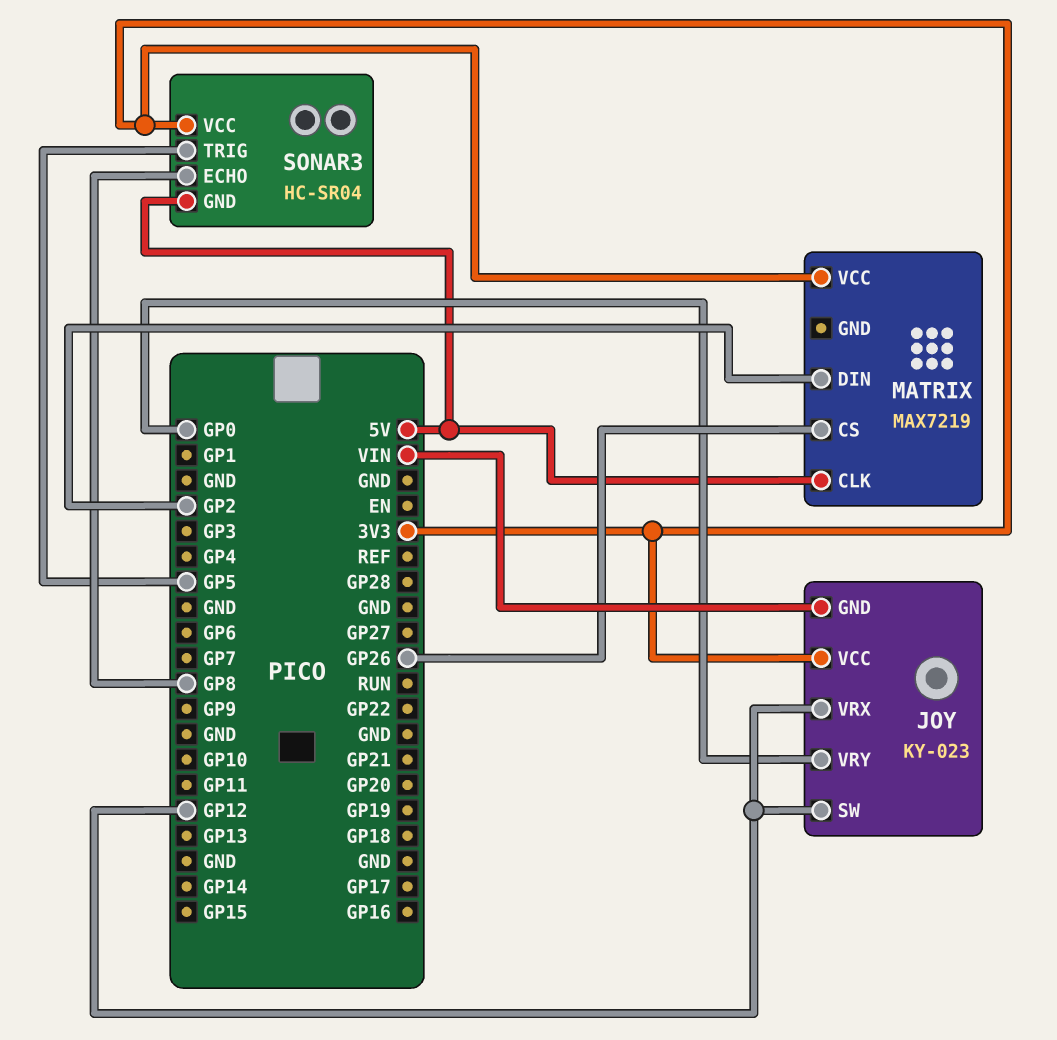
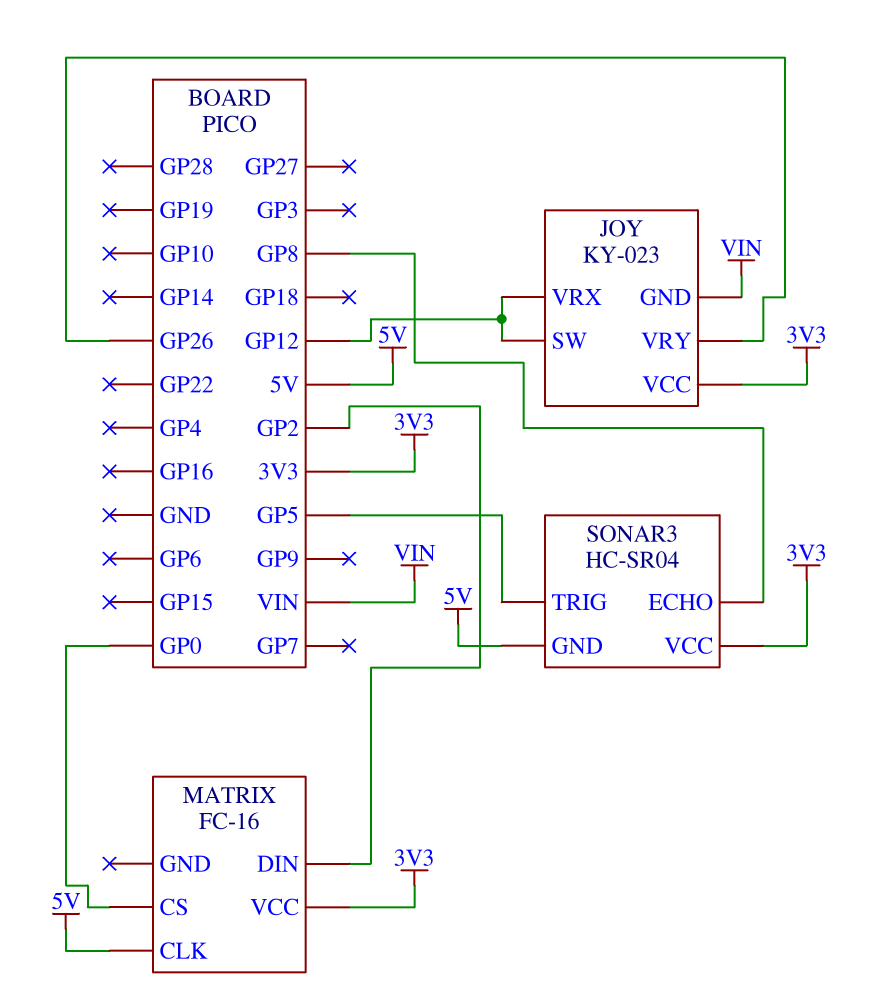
JOY pin VRY: GP0 -> GP26
MATRIX: MAX7219 -> FC-16
MATRIX pin CS: GP26 -> GP0

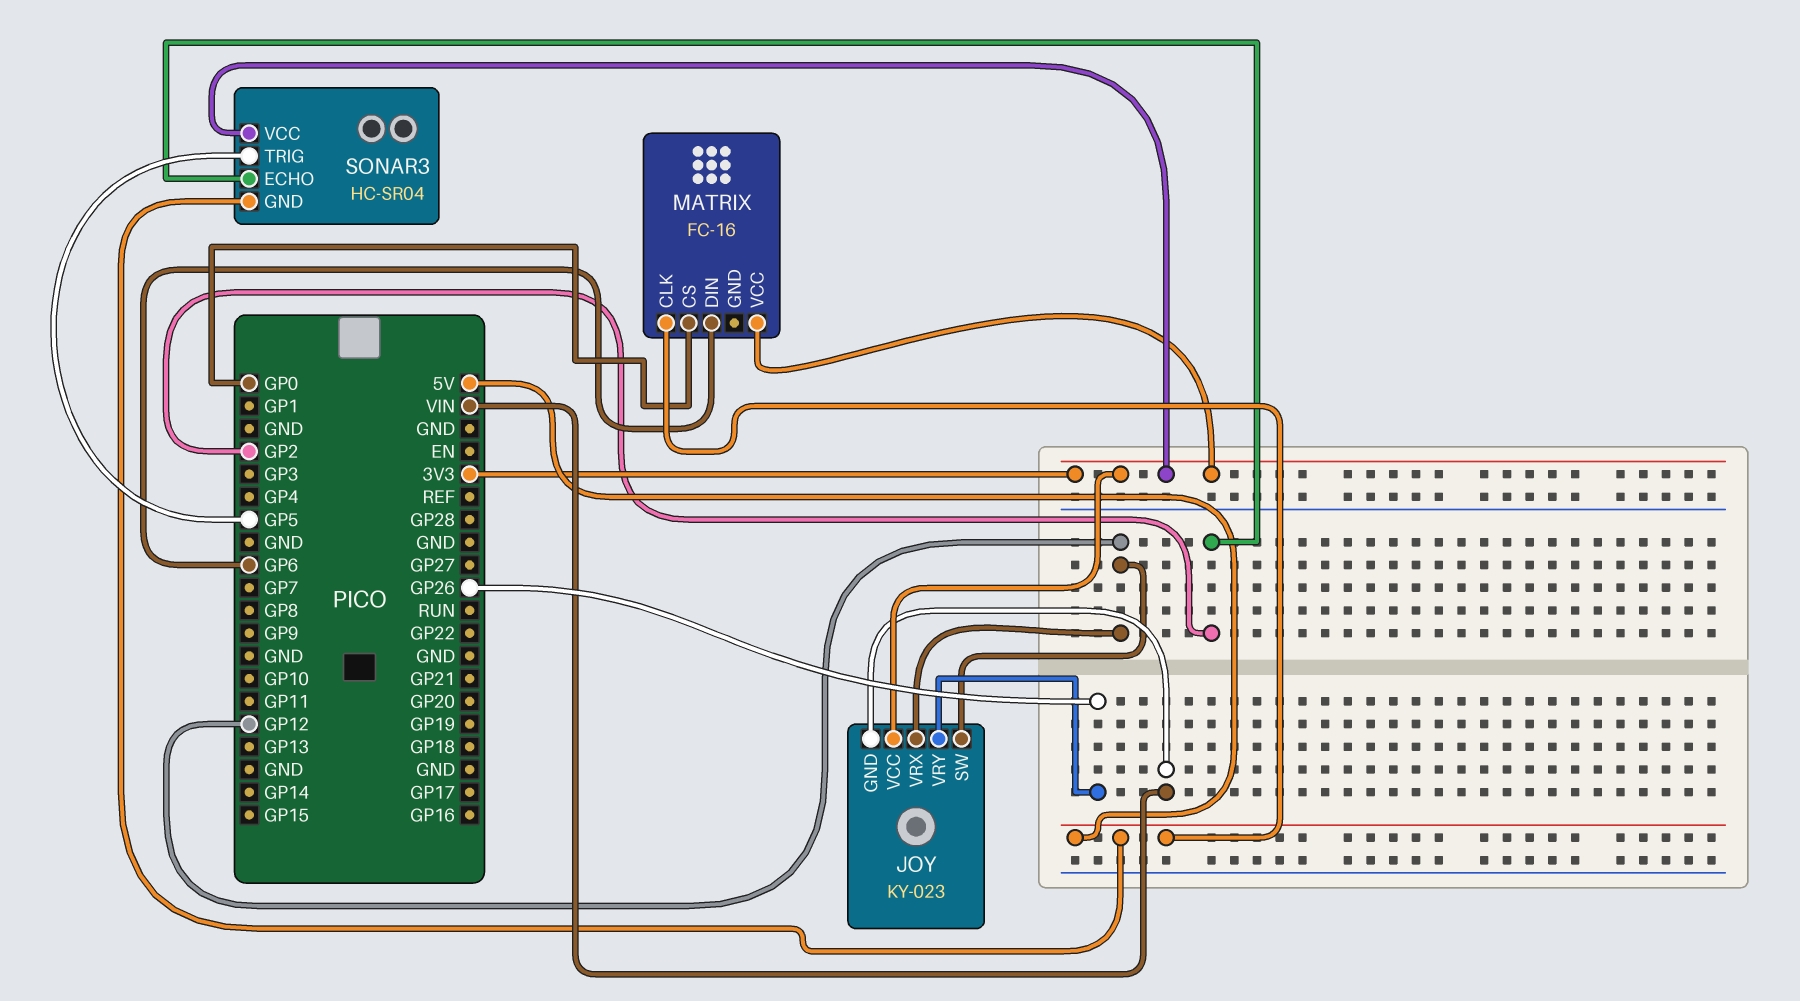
MATRIX pin DIN: GP2 -> GP6
SONAR3 pin ECHO: GP8 -> GP2

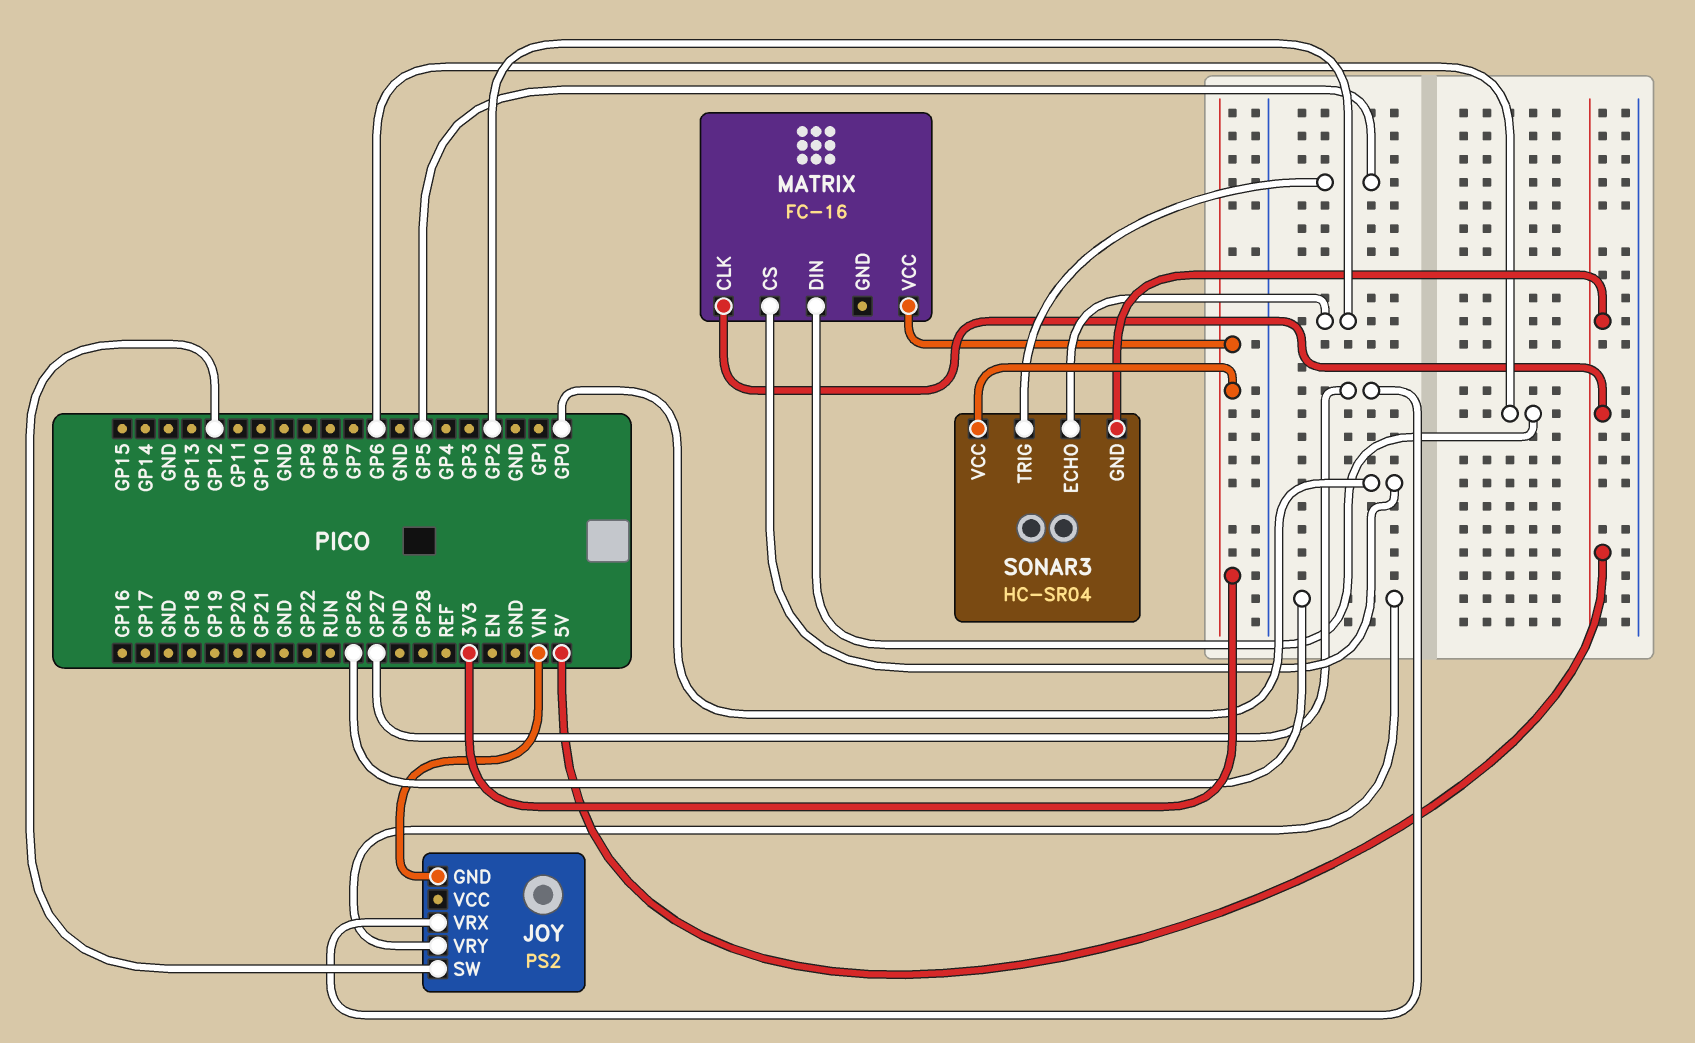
JOY: KY-023 -> PS2
JOY pin VCC: 3V3 -> none
JOY pin VRX: GP12 -> GP27

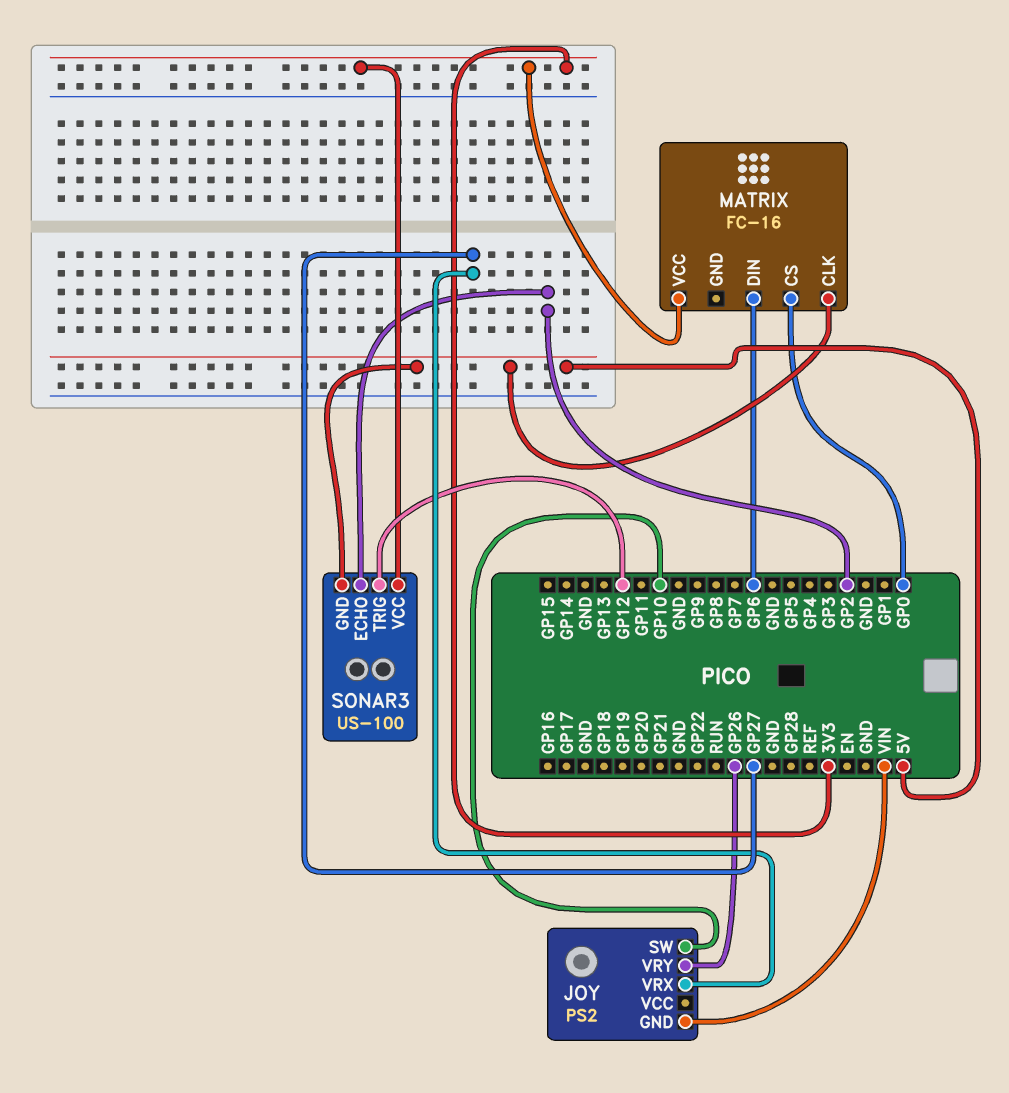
JOY pin SW: GP12 -> GP10
SONAR3: HC-SR04 -> US-100
SONAR3 pin TRIG: GP5 -> GP12

